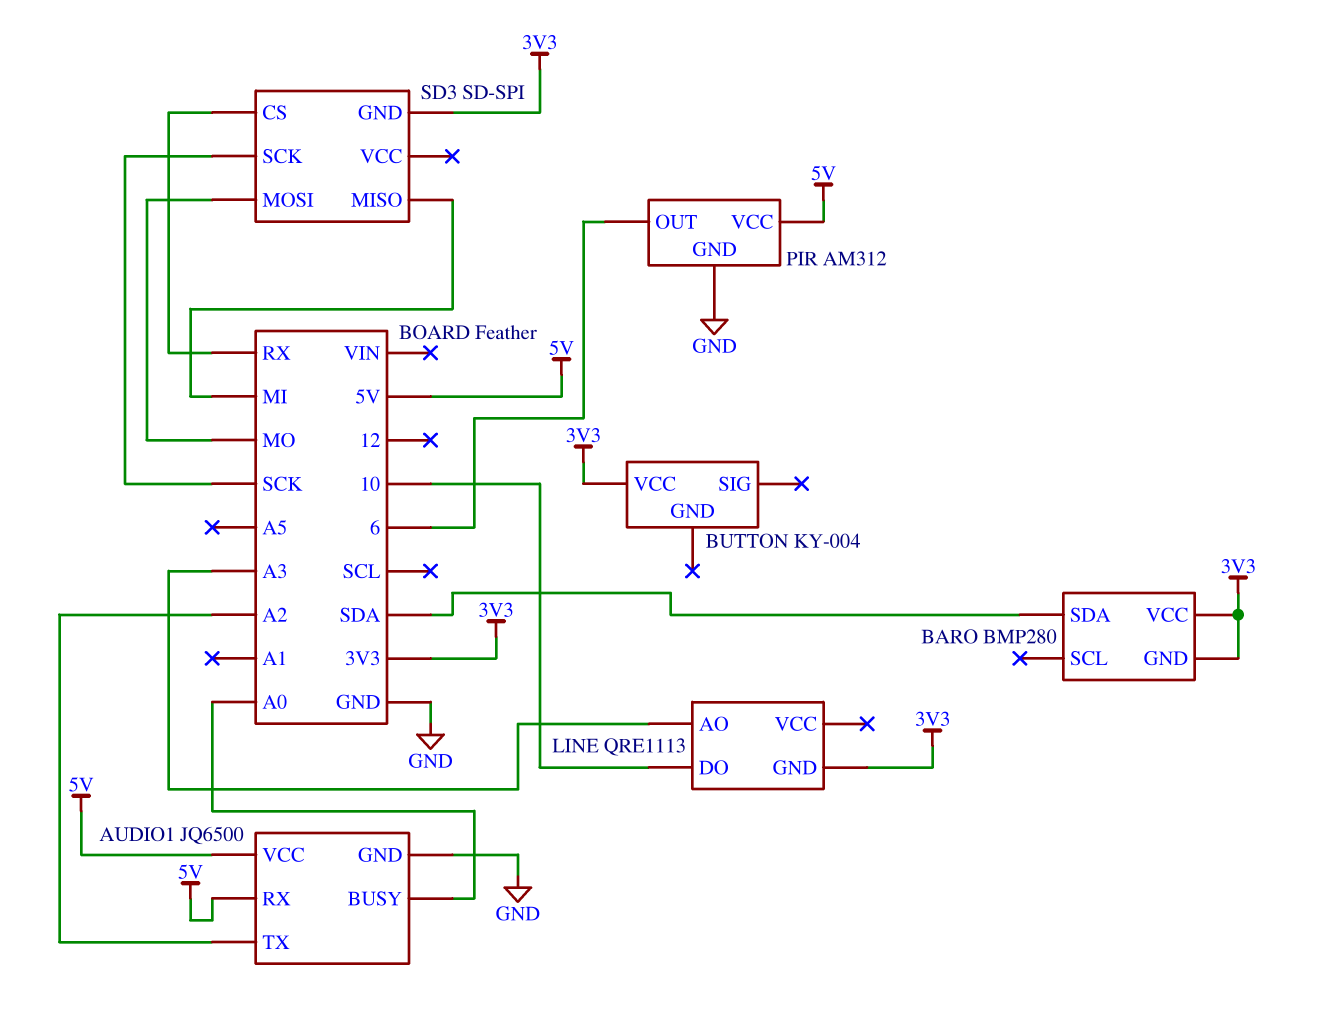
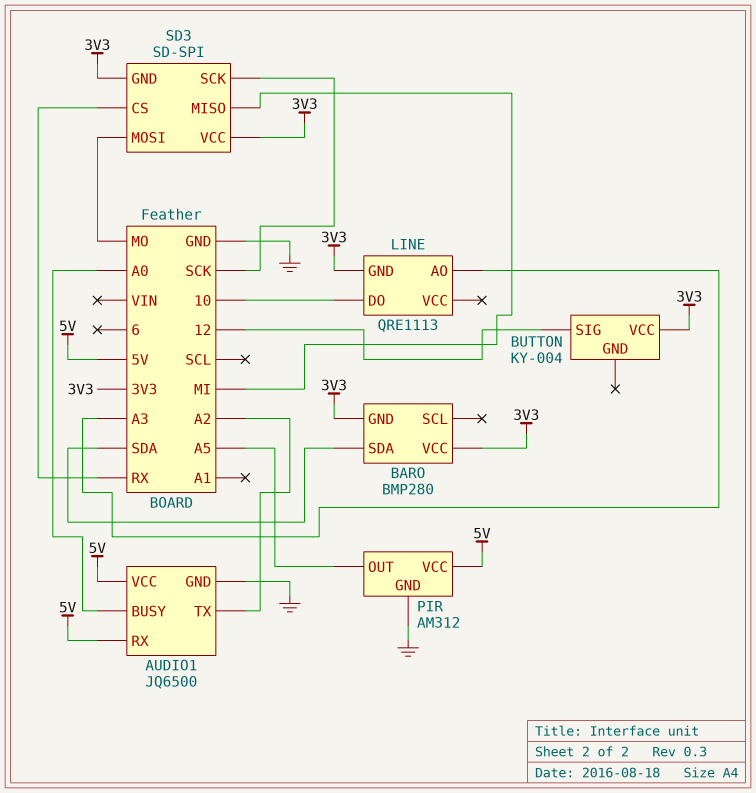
BUTTON pin SIG: none -> 12
PIR pin OUT: 6 -> A5
SD3 pin VCC: none -> 3V3

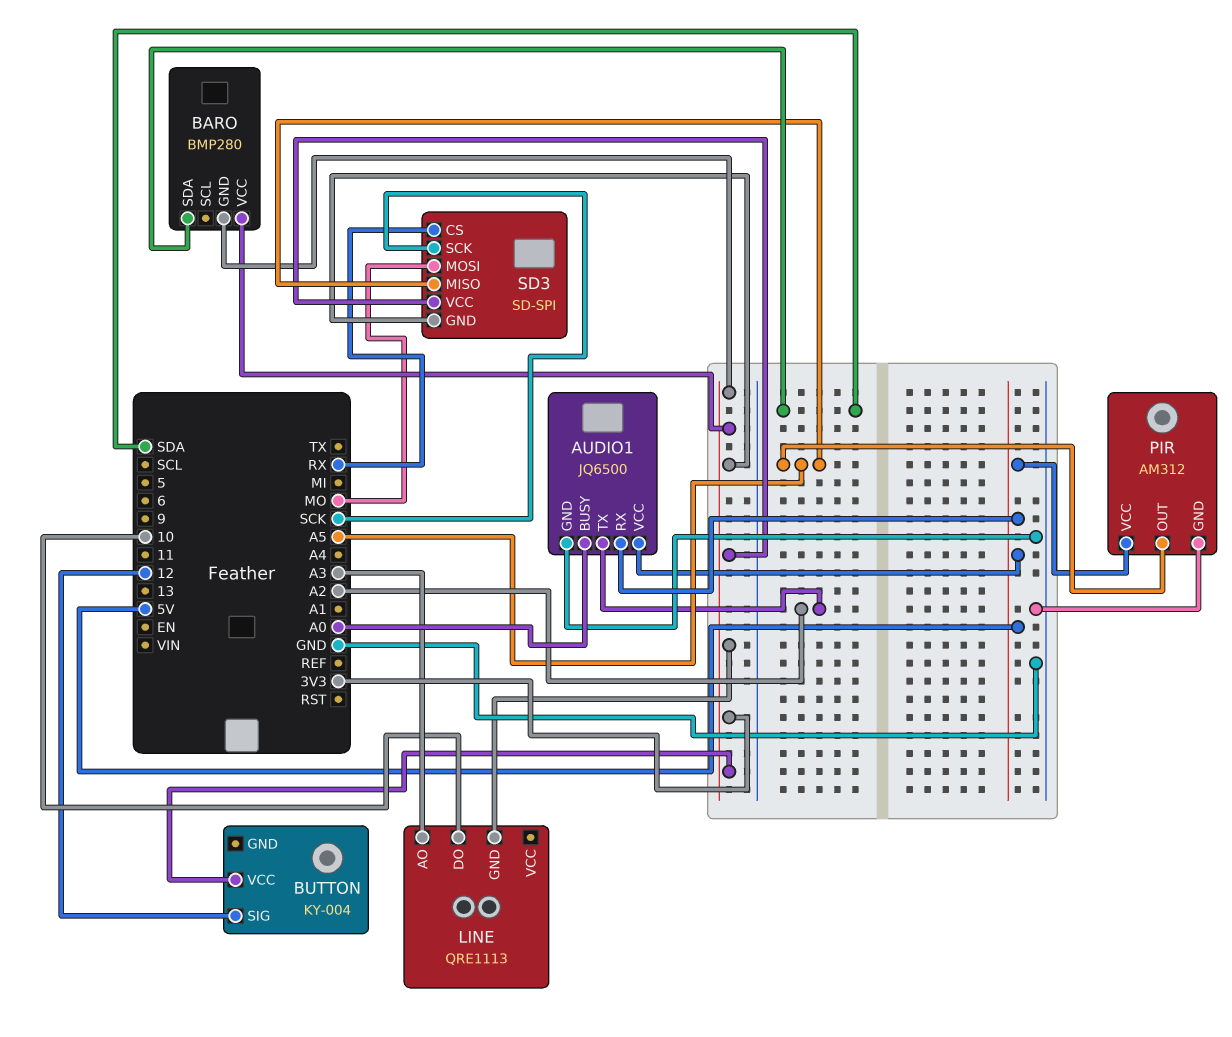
SD3 pin MISO: MI -> A5

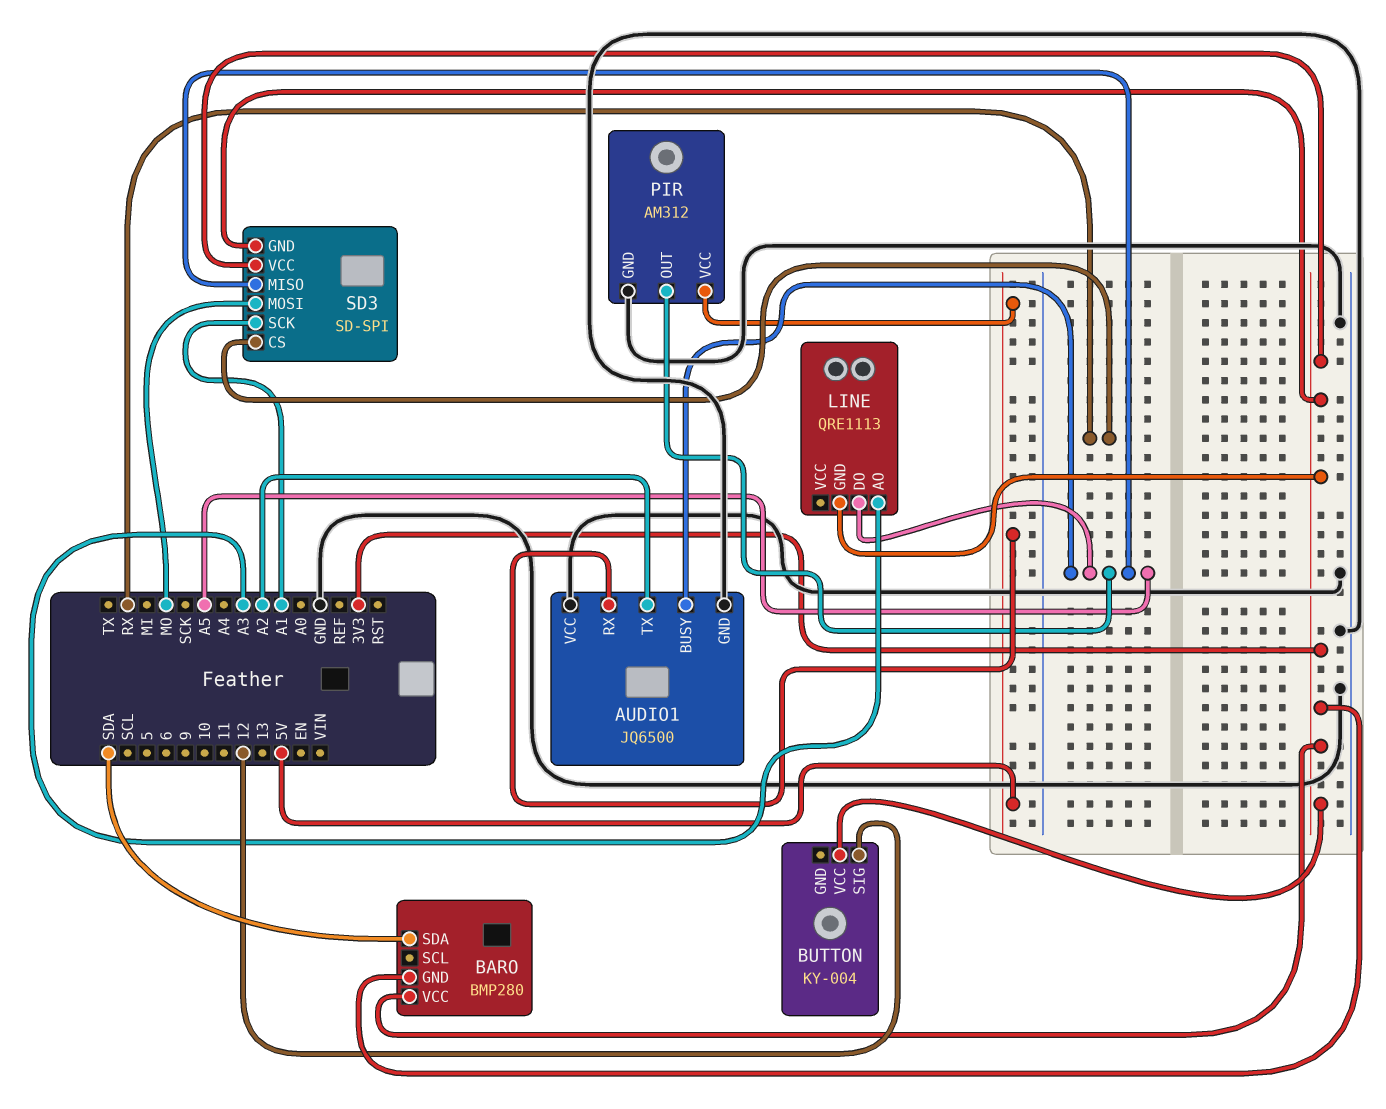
AUDIO1 pin BUSY: A0 -> A5
AUDIO1 pin VCC: 5V -> GND
LINE pin DO: 10 -> A5
SD3 pin SCK: SCK -> A1

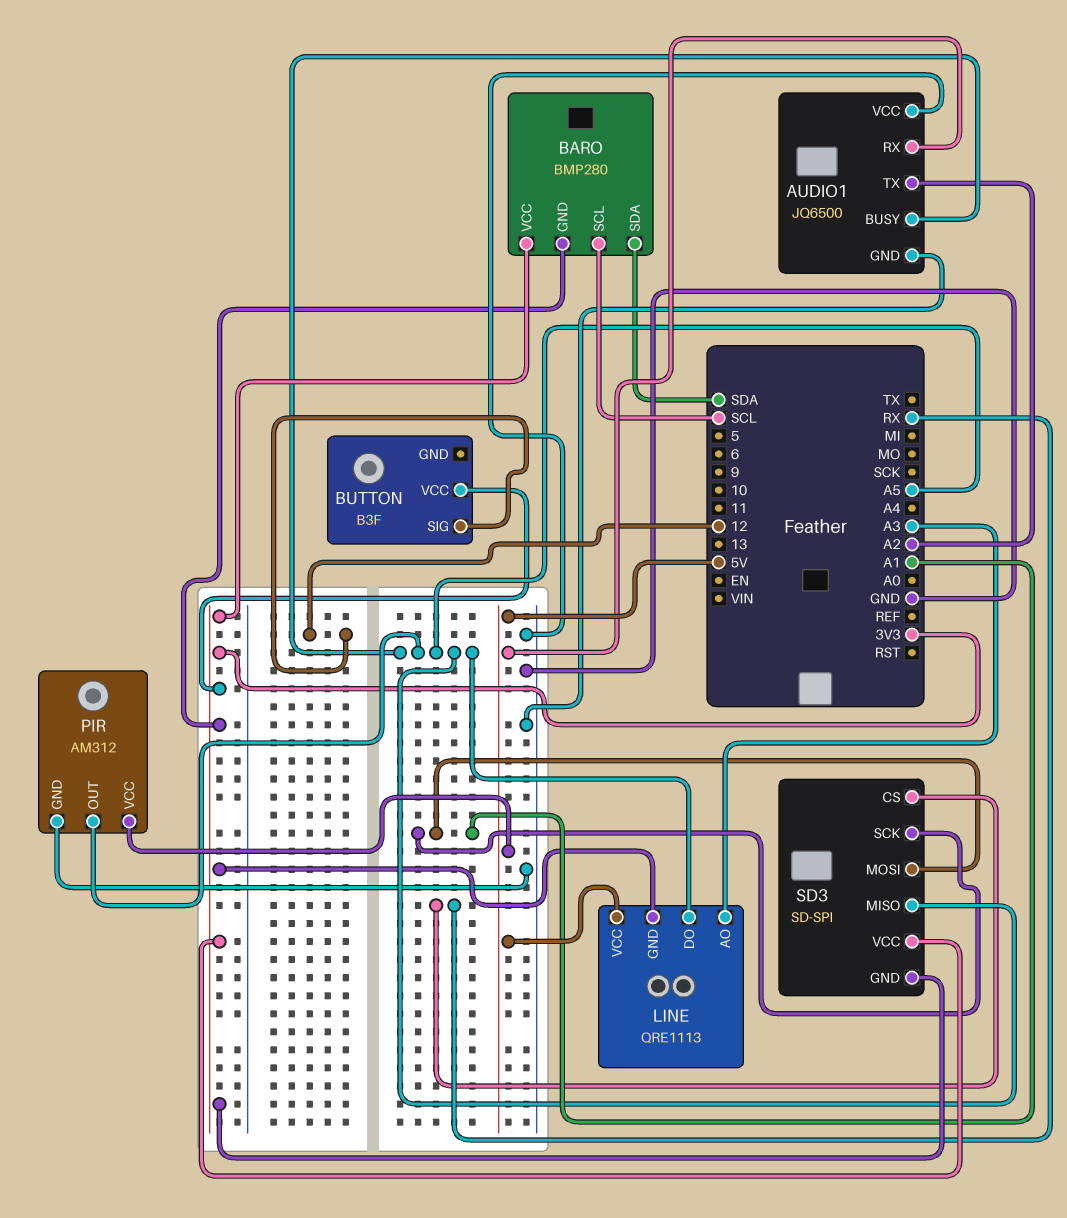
BARO pin SCL: none -> SCL
BUTTON: KY-004 -> B3F
LINE pin VCC: none -> 5V
SD3 pin MOSI: MO -> A1

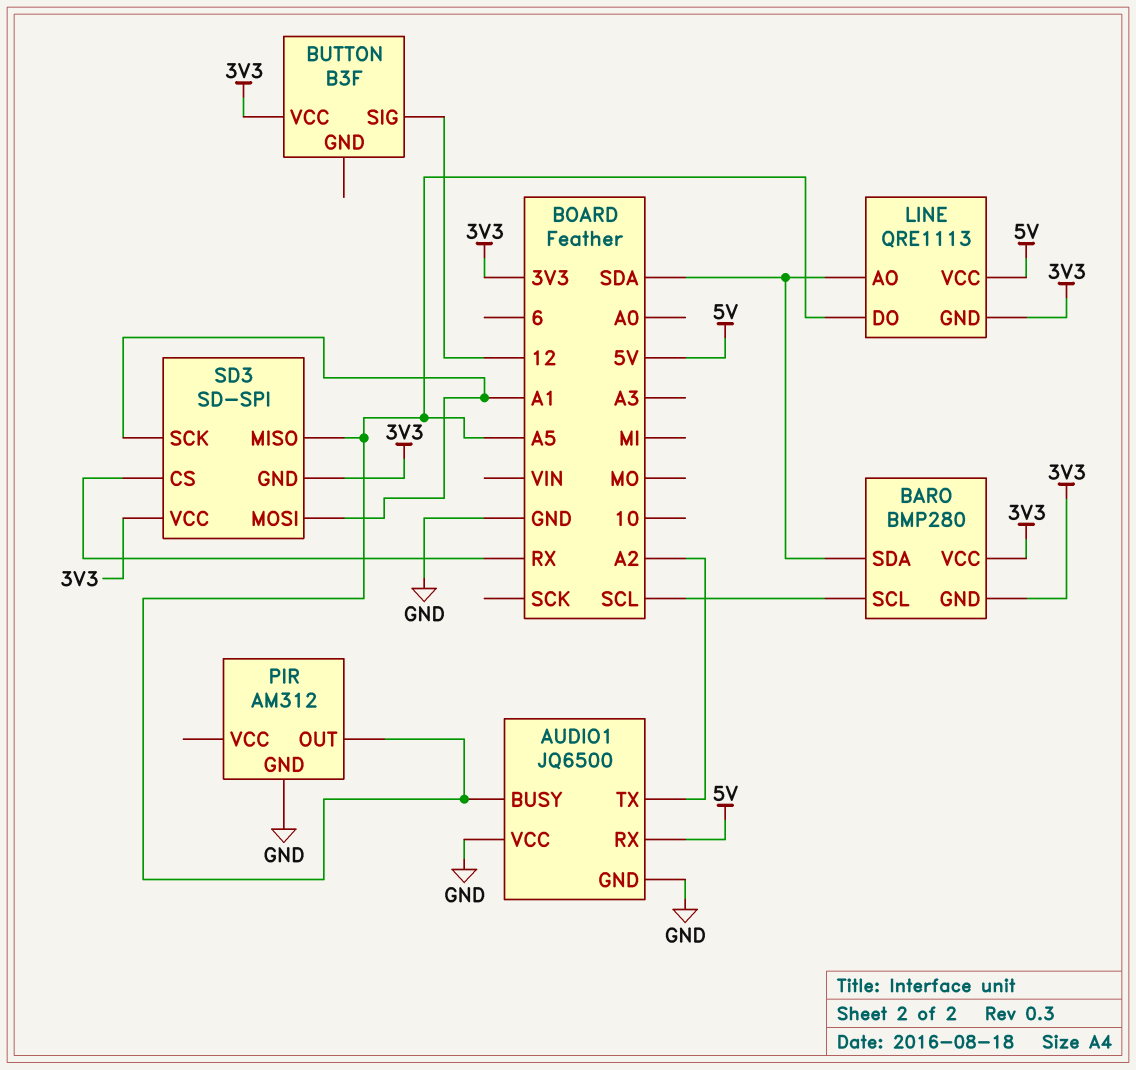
LINE pin AO: A3 -> SDA
PIR pin VCC: 5V -> none

